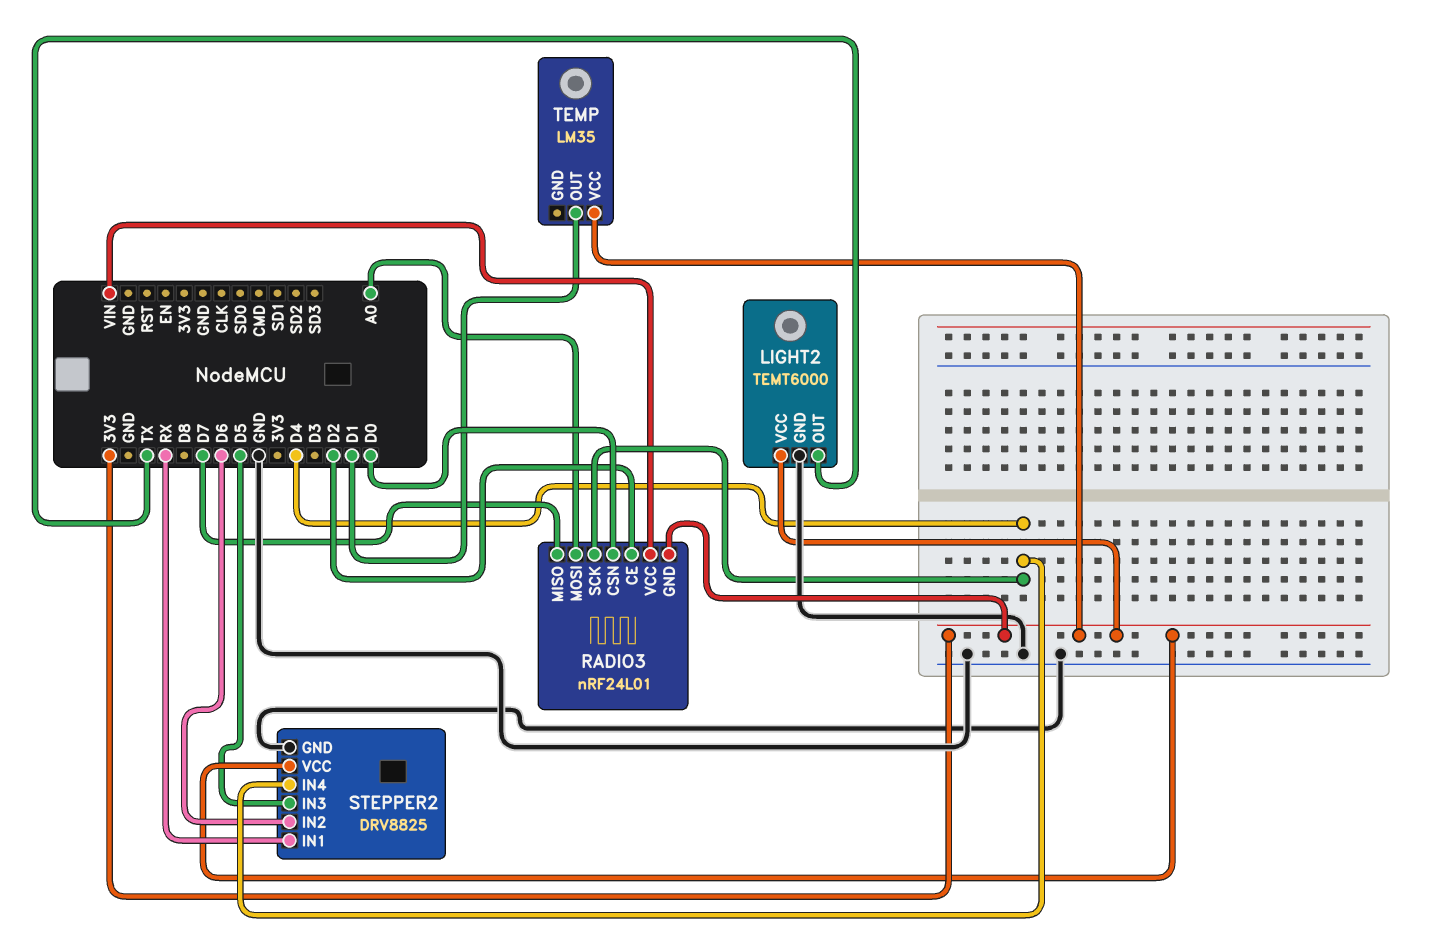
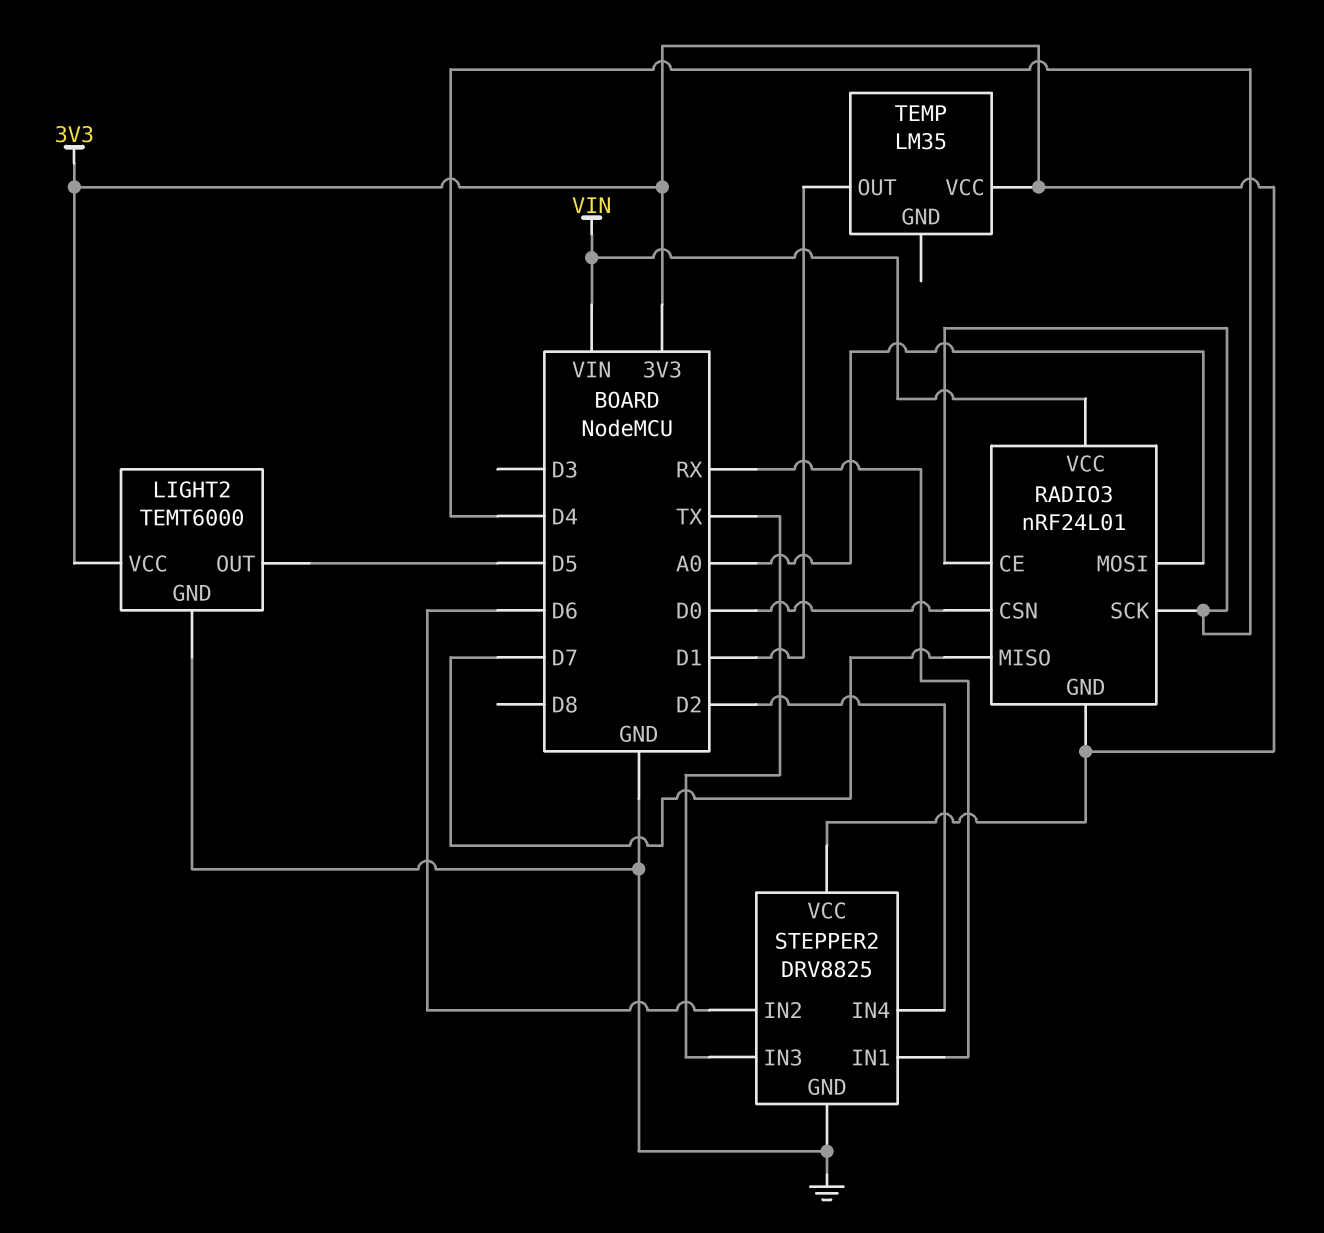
LIGHT2 pin OUT: TX -> D5
RADIO3 pin CE: D2 -> D4
STEPPER2 pin IN3: D5 -> TX
STEPPER2 pin IN4: D4 -> D2

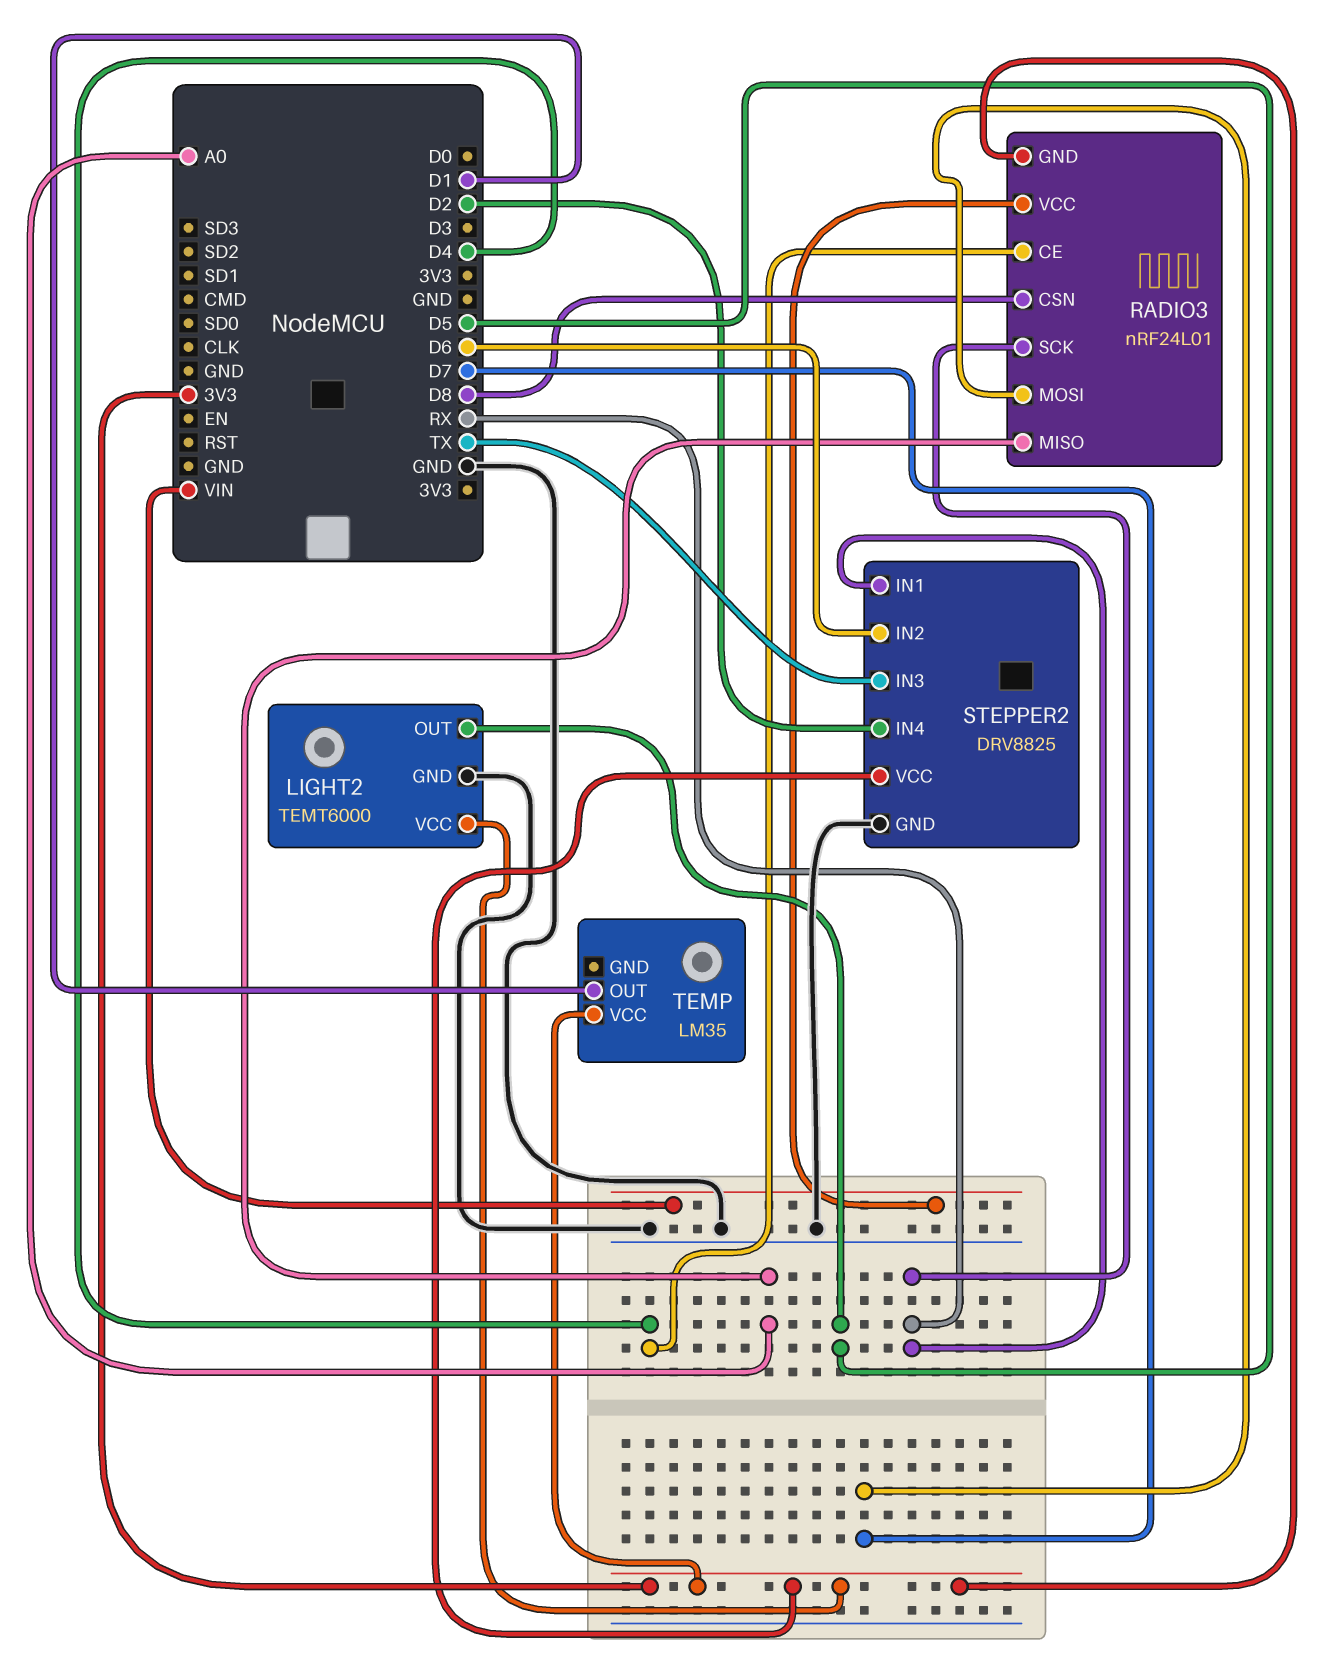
RADIO3 pin CSN: D0 -> D8
RADIO3 pin MISO: D7 -> A0
RADIO3 pin MOSI: A0 -> D7
RADIO3 pin SCK: D4 -> RX

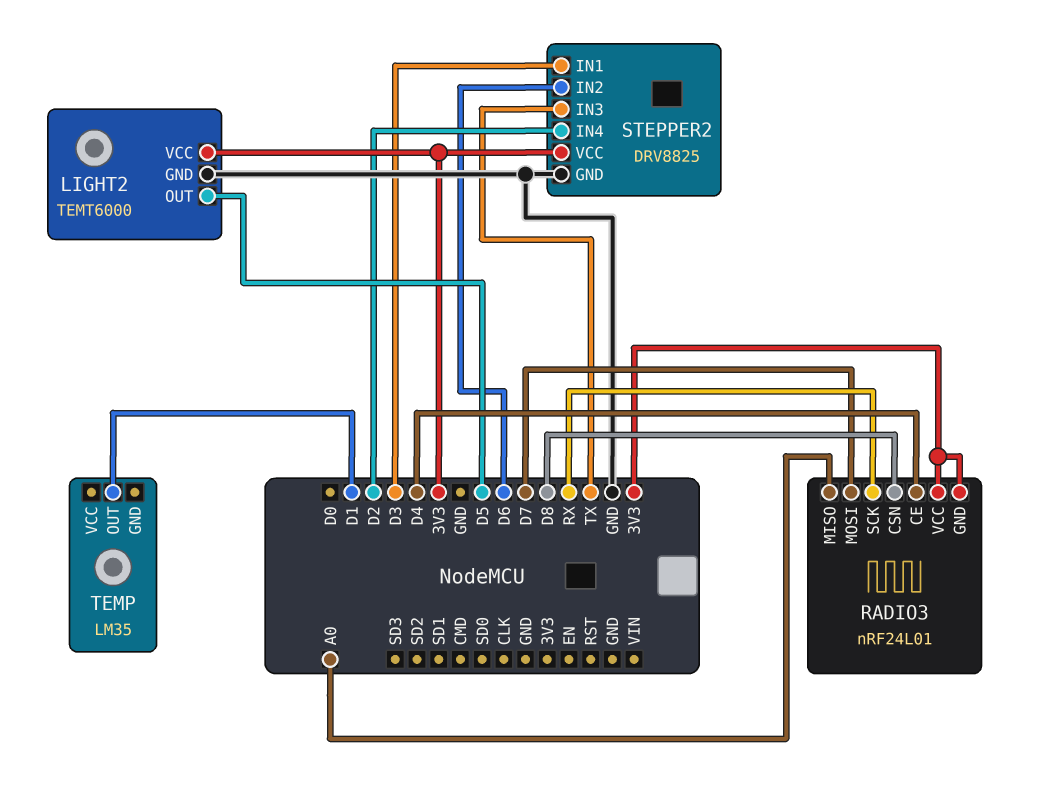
RADIO3 pin VCC: VIN -> 3V3
STEPPER2 pin IN1: RX -> D3
TEMP pin VCC: 3V3 -> none

